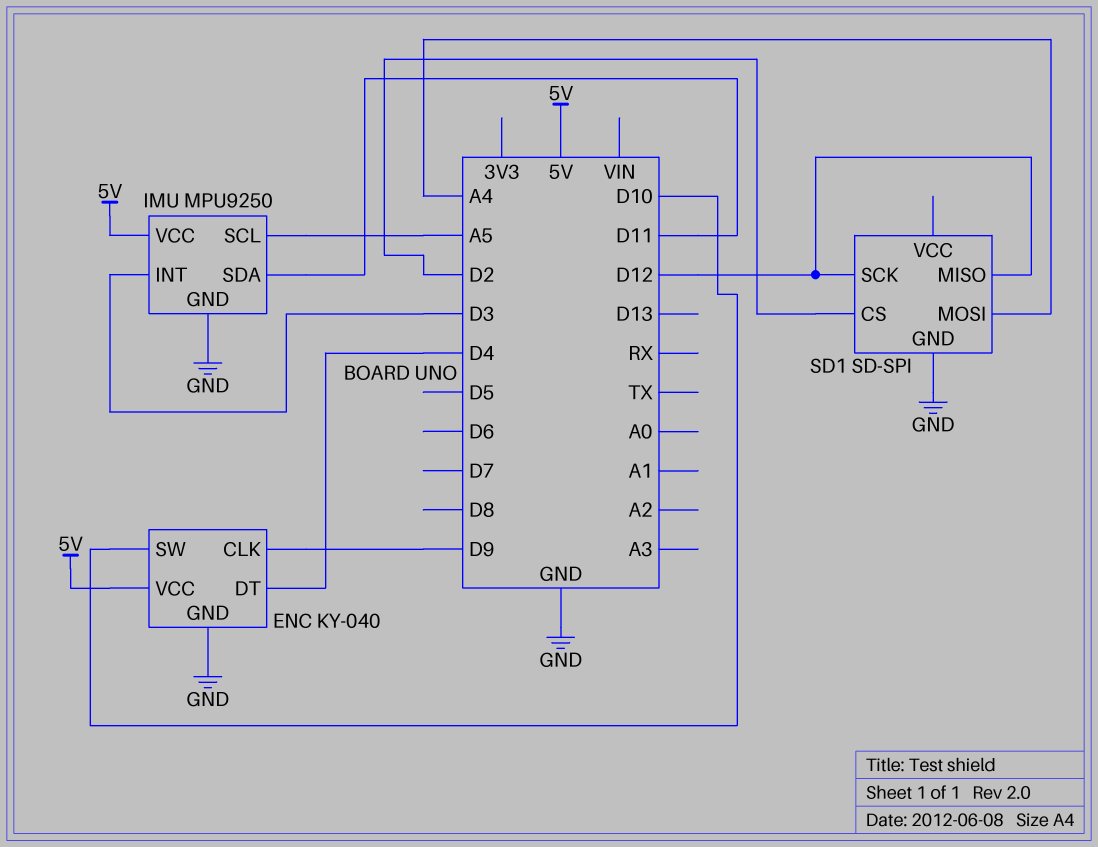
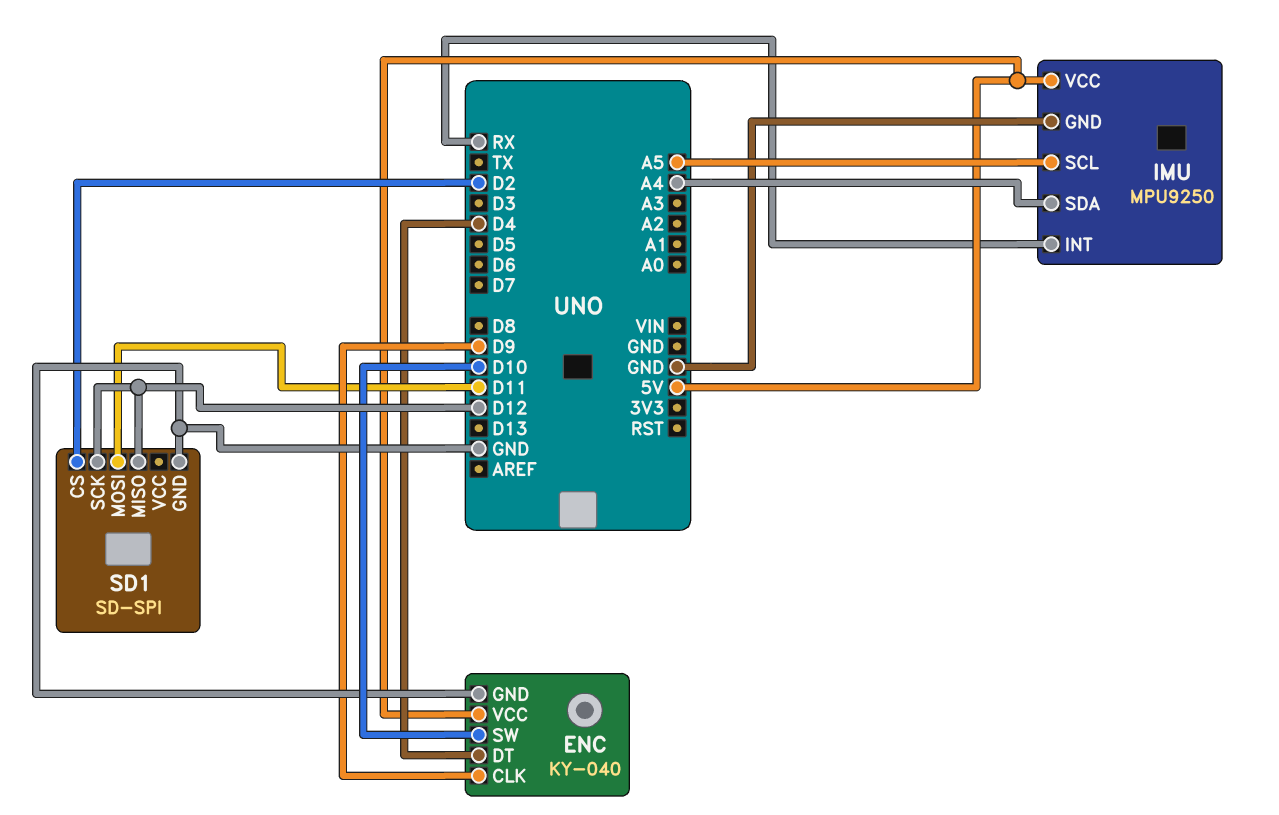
IMU pin INT: D3 -> RX
IMU pin SDA: D11 -> A4
SD1 pin MOSI: A4 -> D11

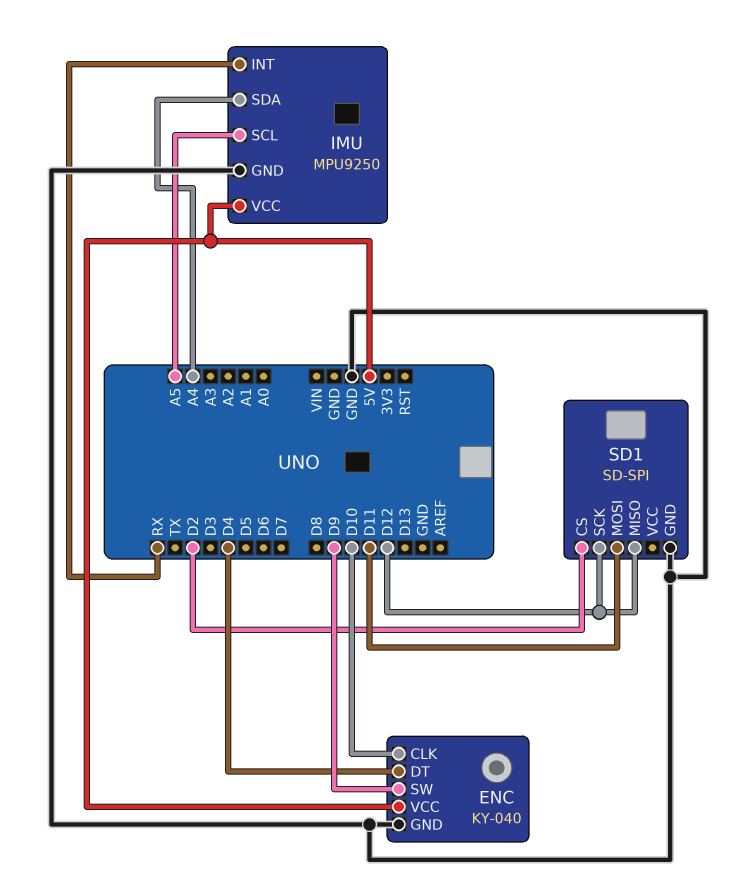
ENC pin CLK: D9 -> D10
ENC pin SW: D10 -> D9

